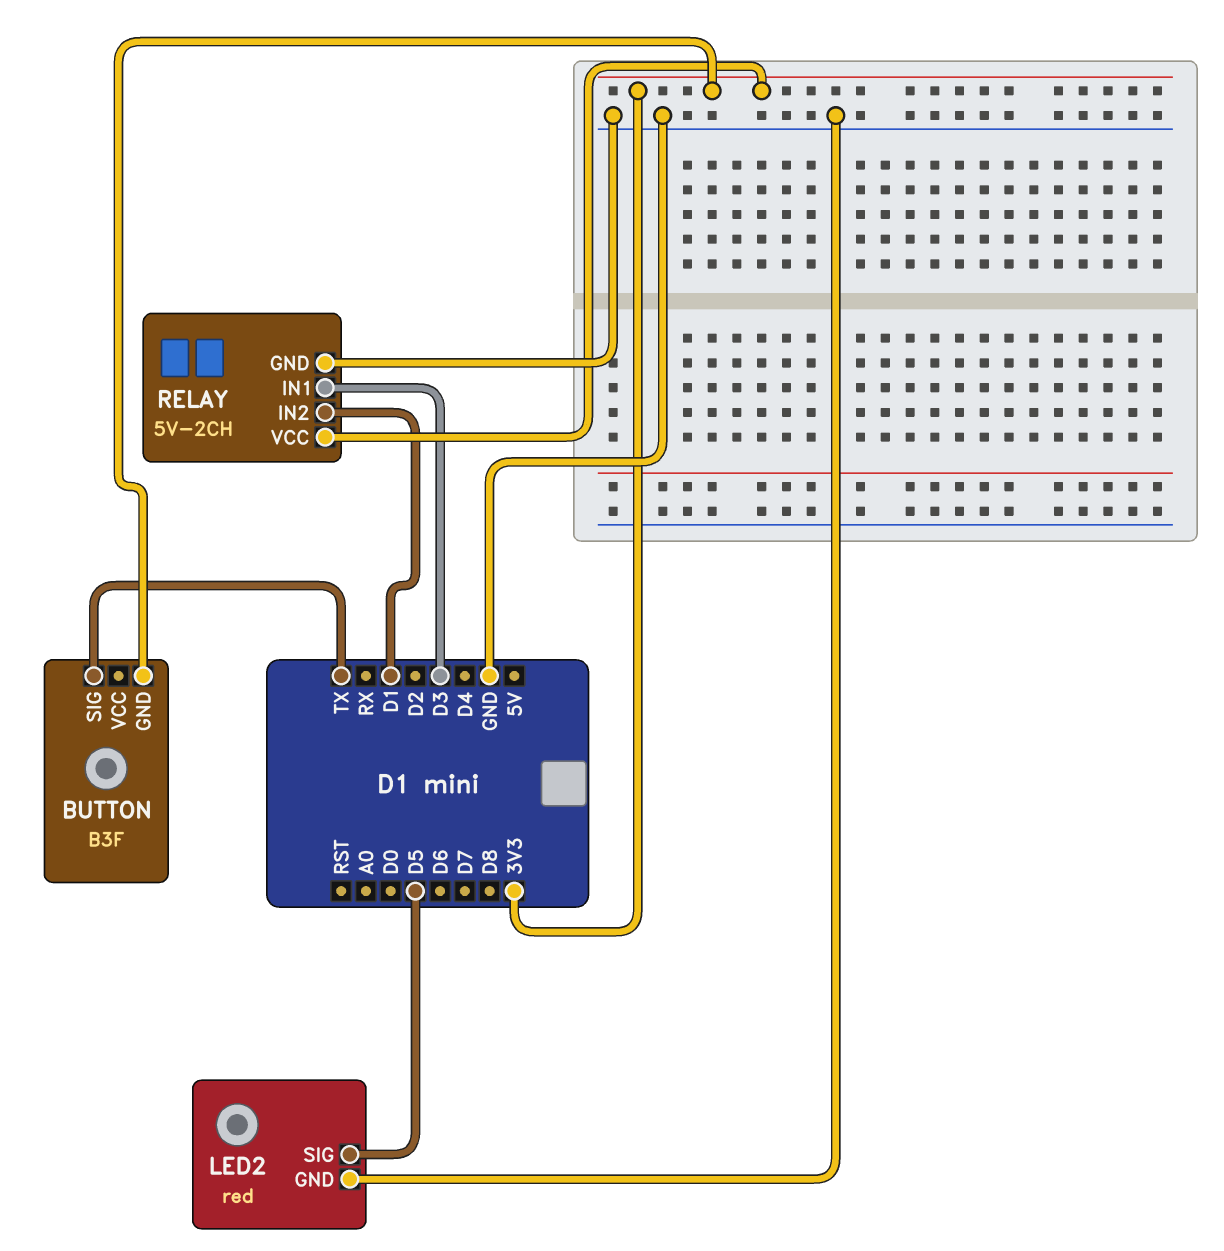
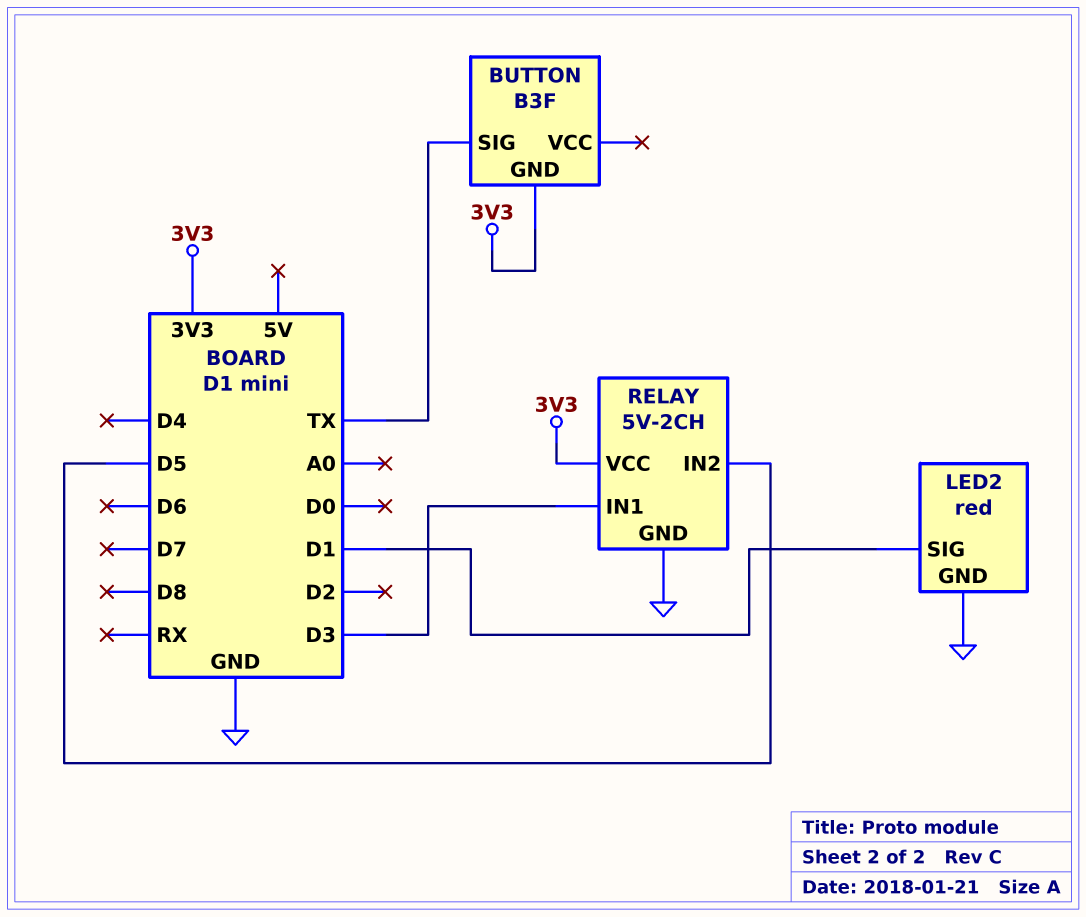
LED2 pin SIG: D5 -> D1
RELAY pin IN2: D1 -> D5

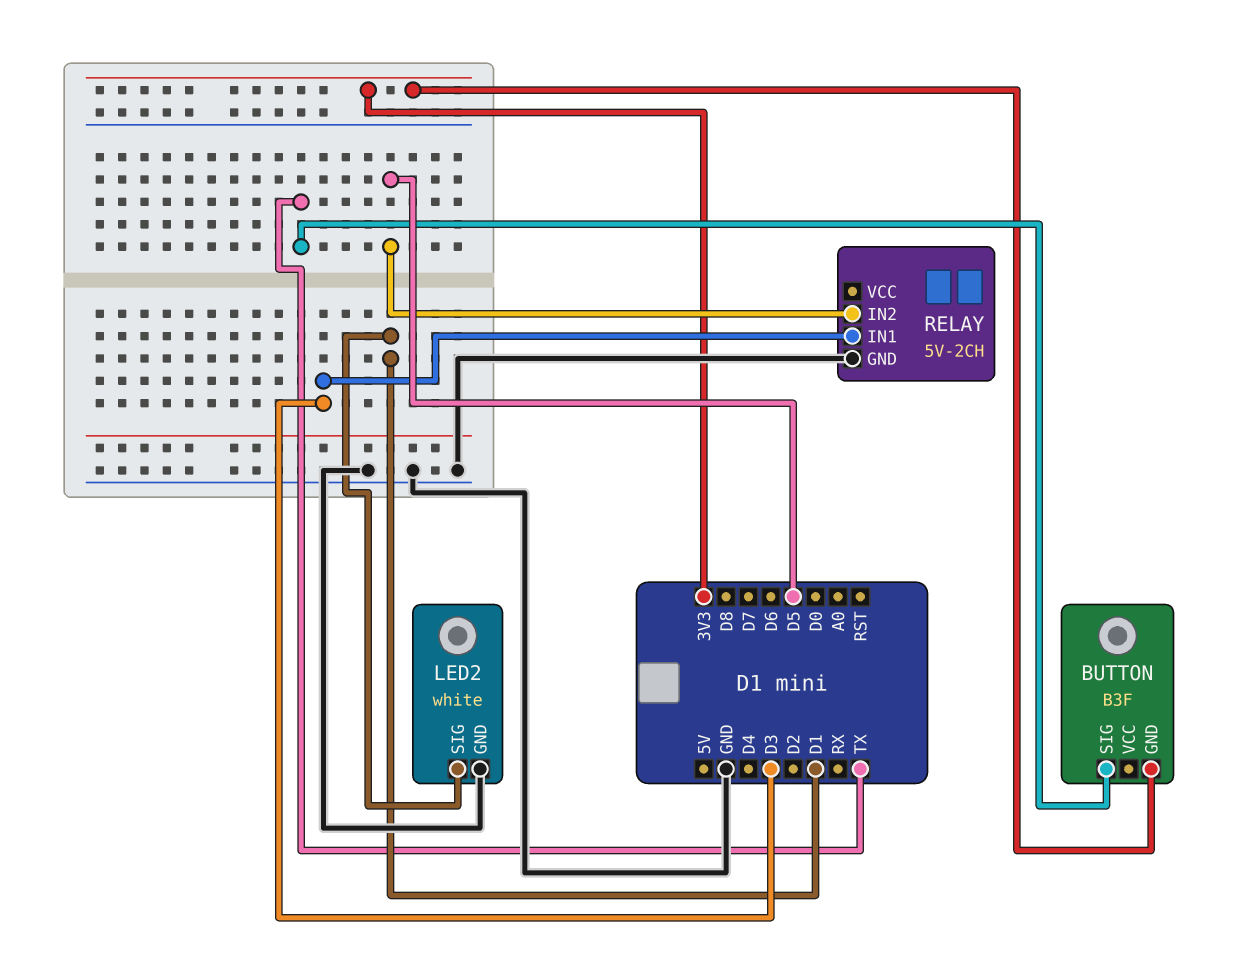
LED2: red -> white
RELAY pin VCC: 3V3 -> none

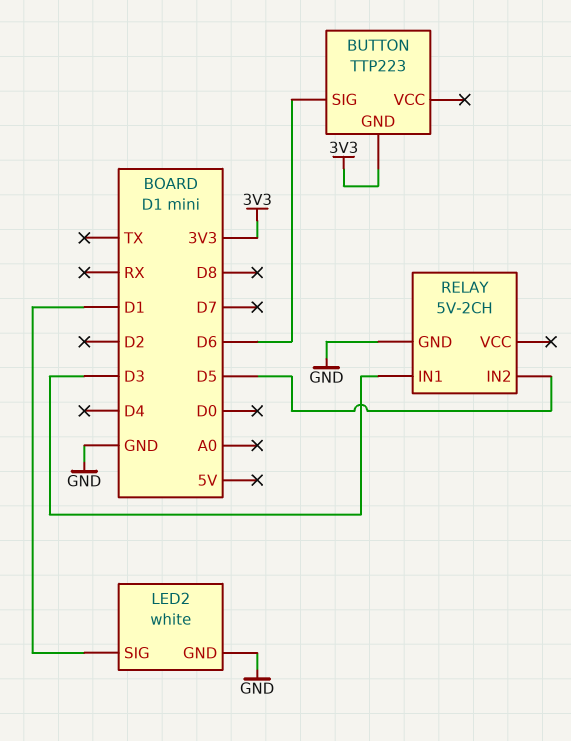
BUTTON: B3F -> TTP223
BUTTON pin SIG: TX -> D6

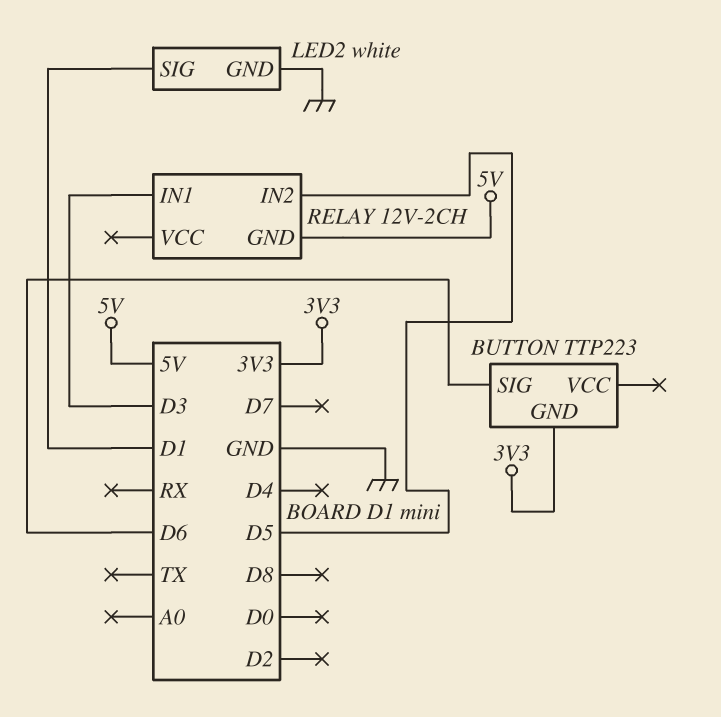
RELAY: 5V-2CH -> 12V-2CH
RELAY pin GND: GND -> 5V

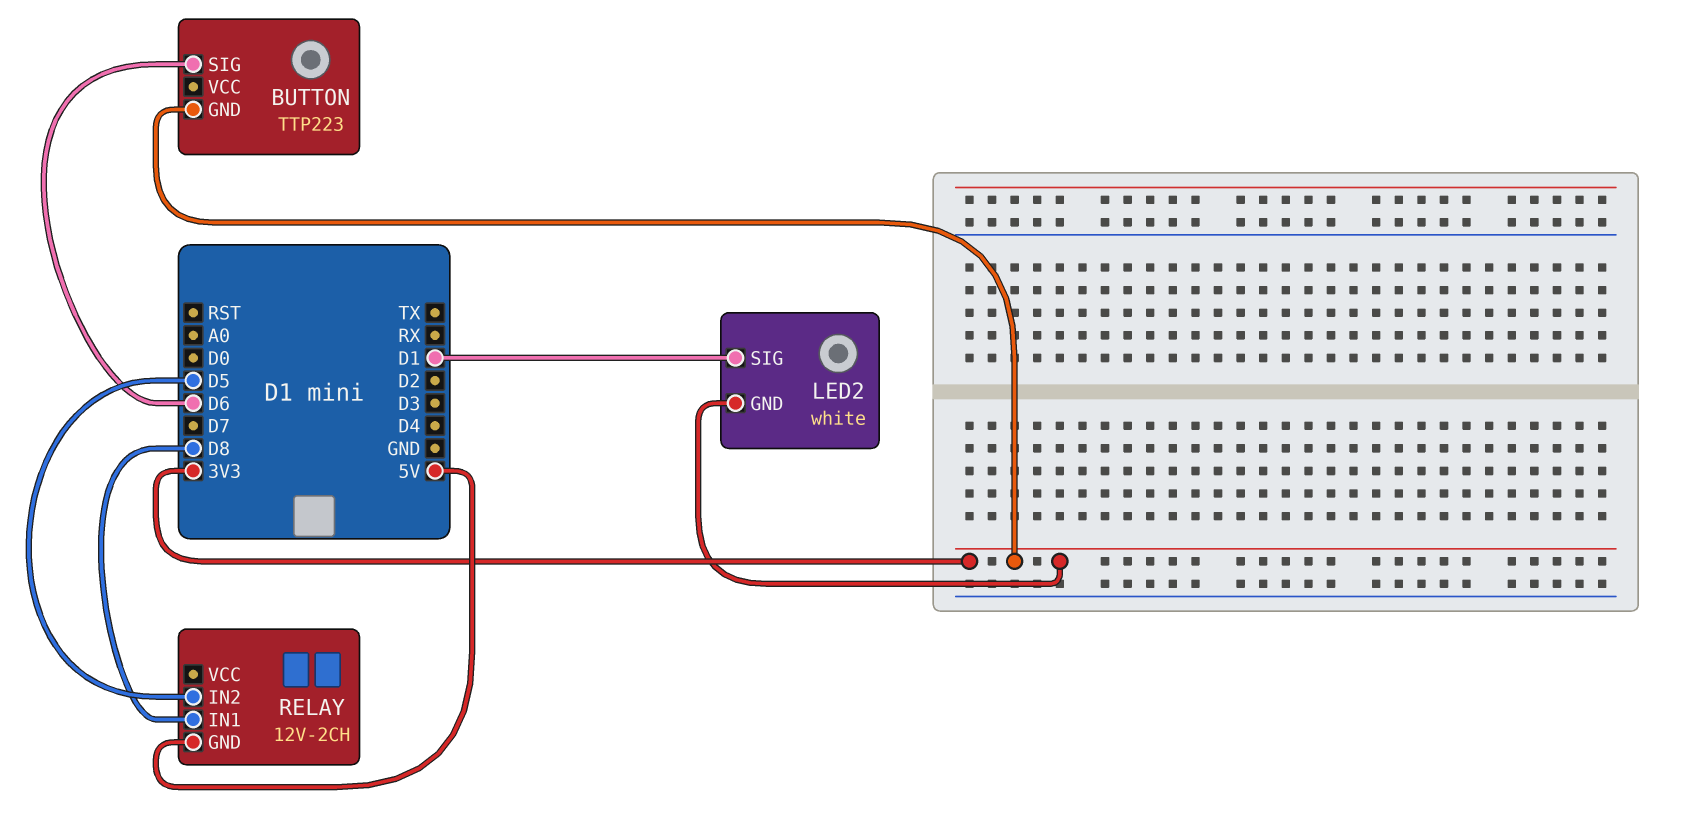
LED2 pin GND: GND -> 3V3
RELAY pin IN1: D3 -> D8

